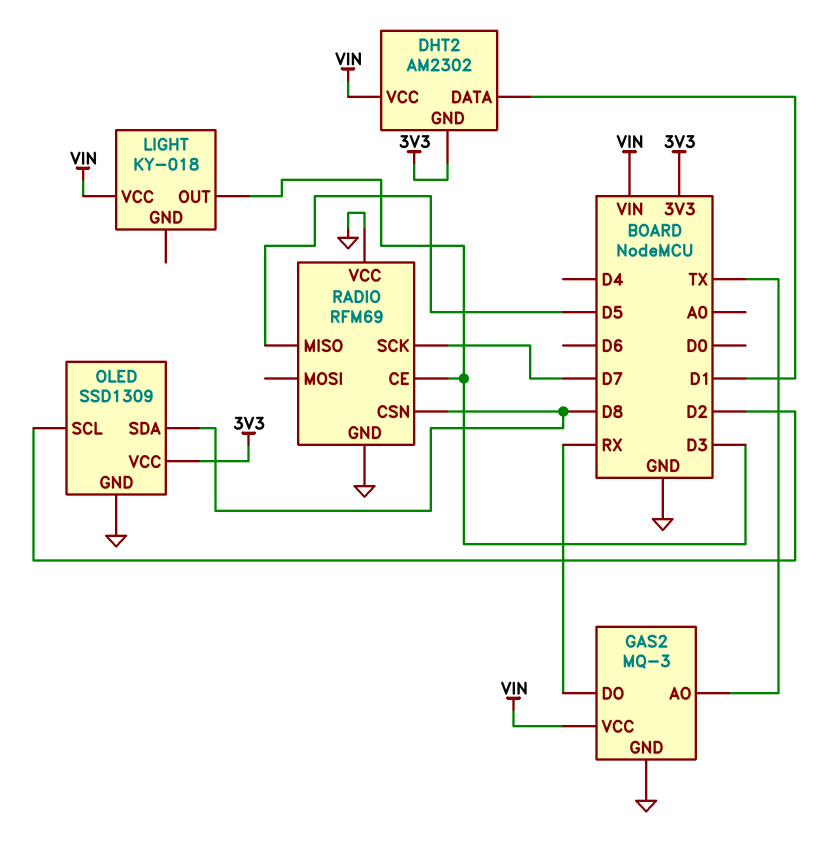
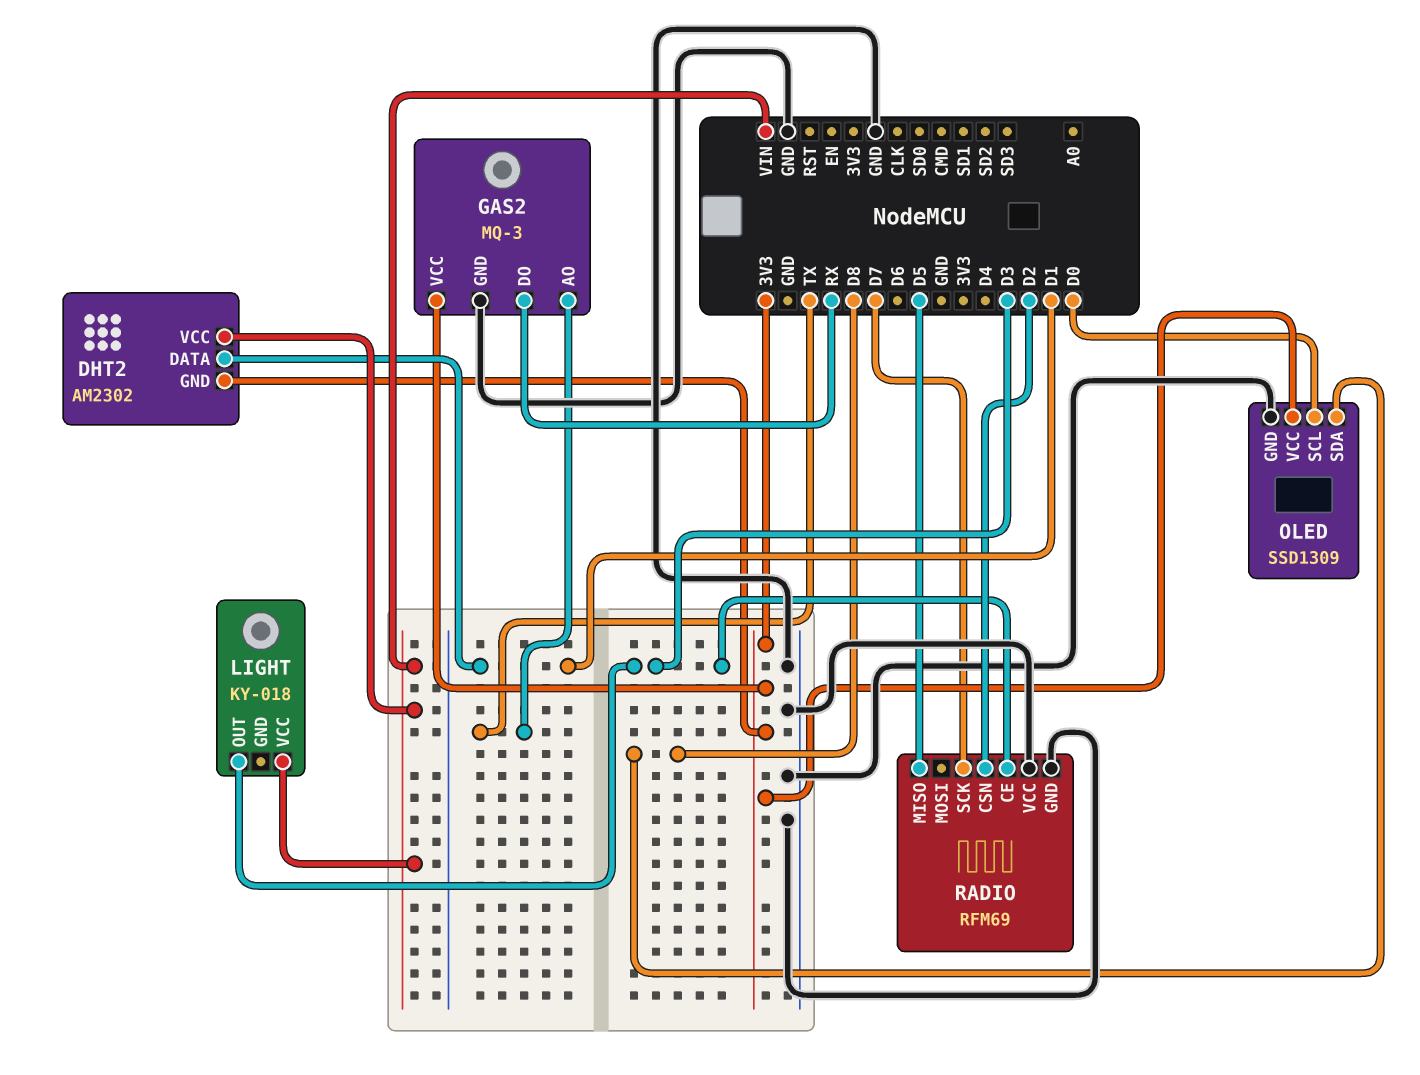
GAS2 pin VCC: VIN -> 3V3
OLED pin SCL: D2 -> D0
RADIO pin CSN: D8 -> D2

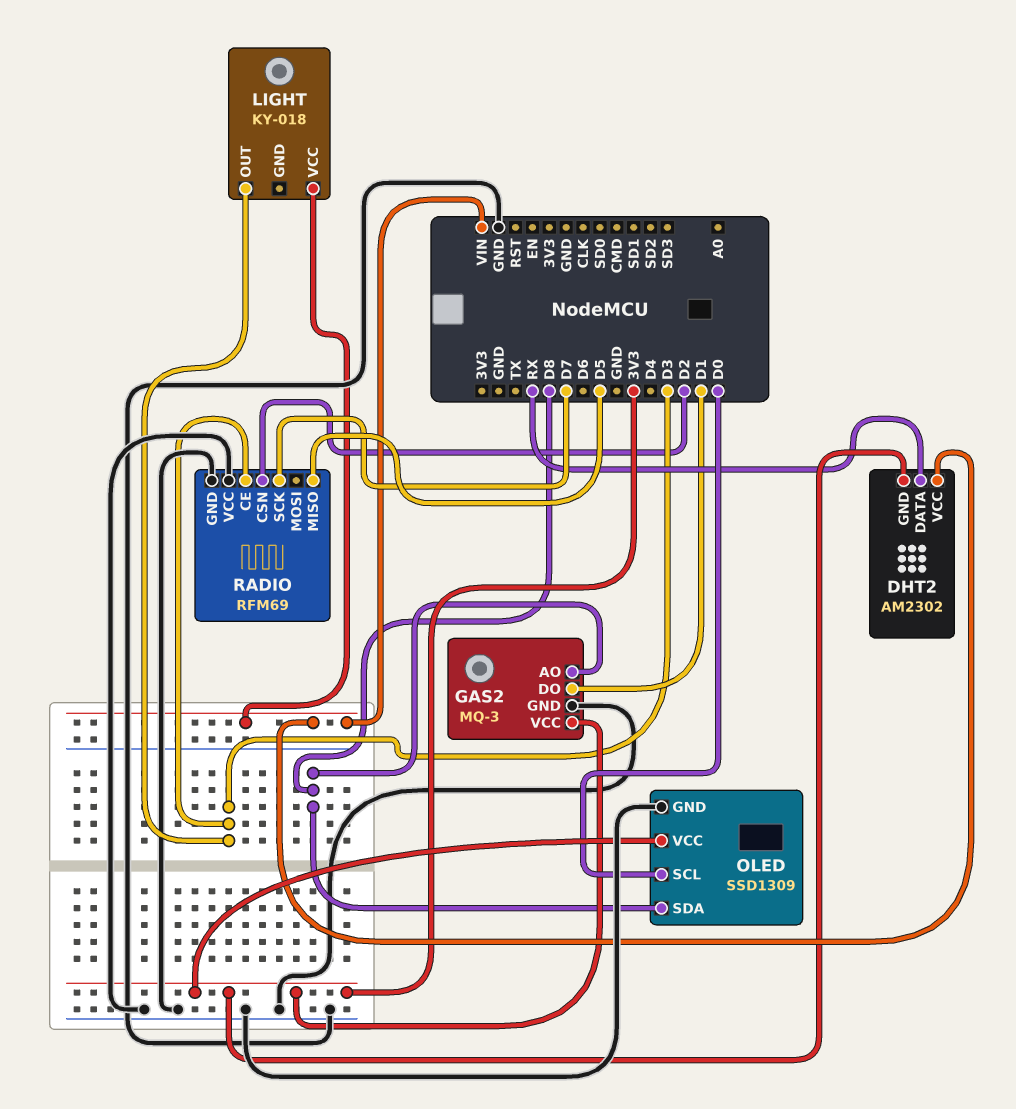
DHT2 pin DATA: D1 -> RX
GAS2 pin AO: TX -> D8
GAS2 pin DO: RX -> D1

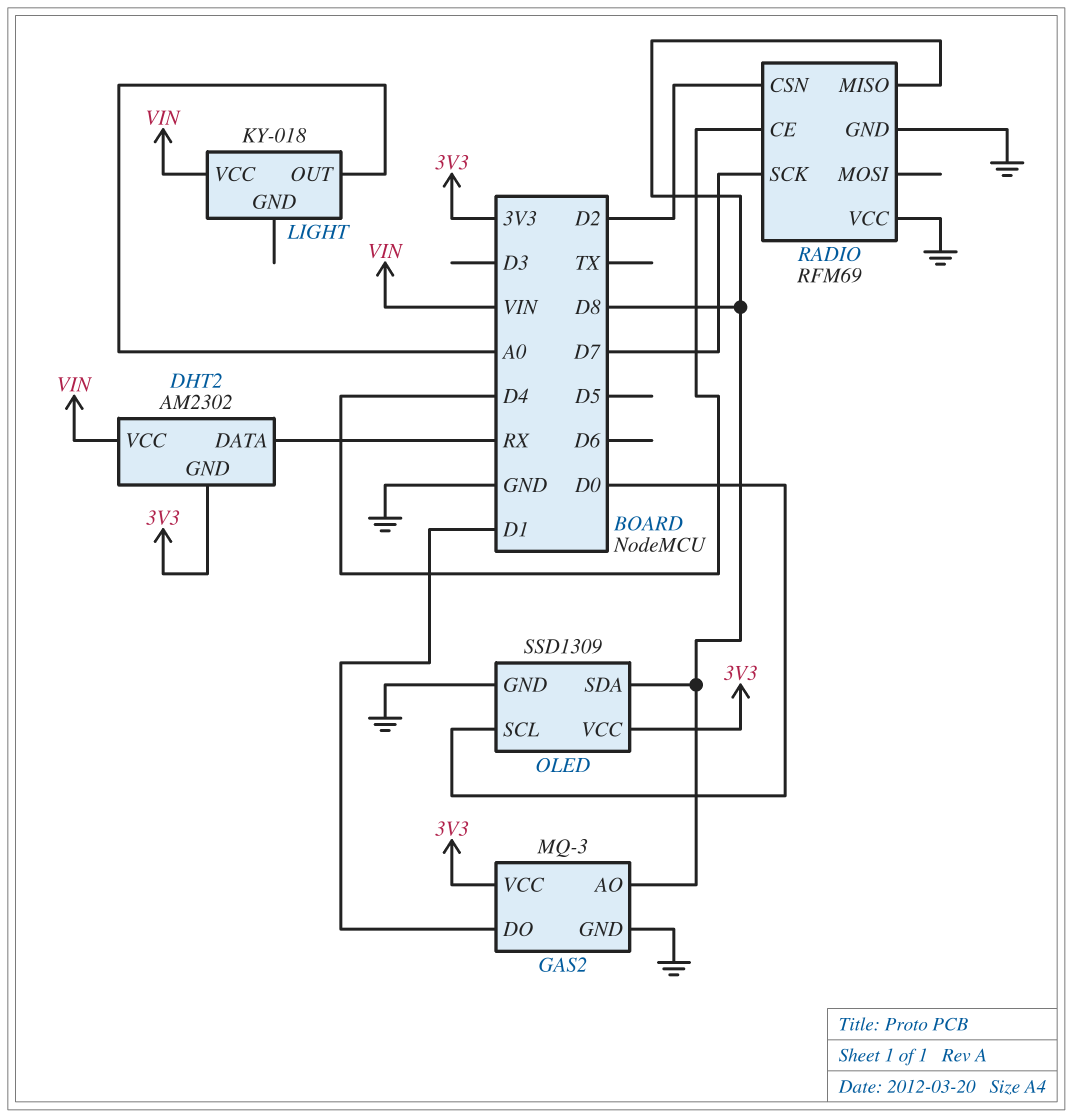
LIGHT pin OUT: D3 -> A0
RADIO pin CE: D3 -> D4
RADIO pin MISO: D5 -> D8

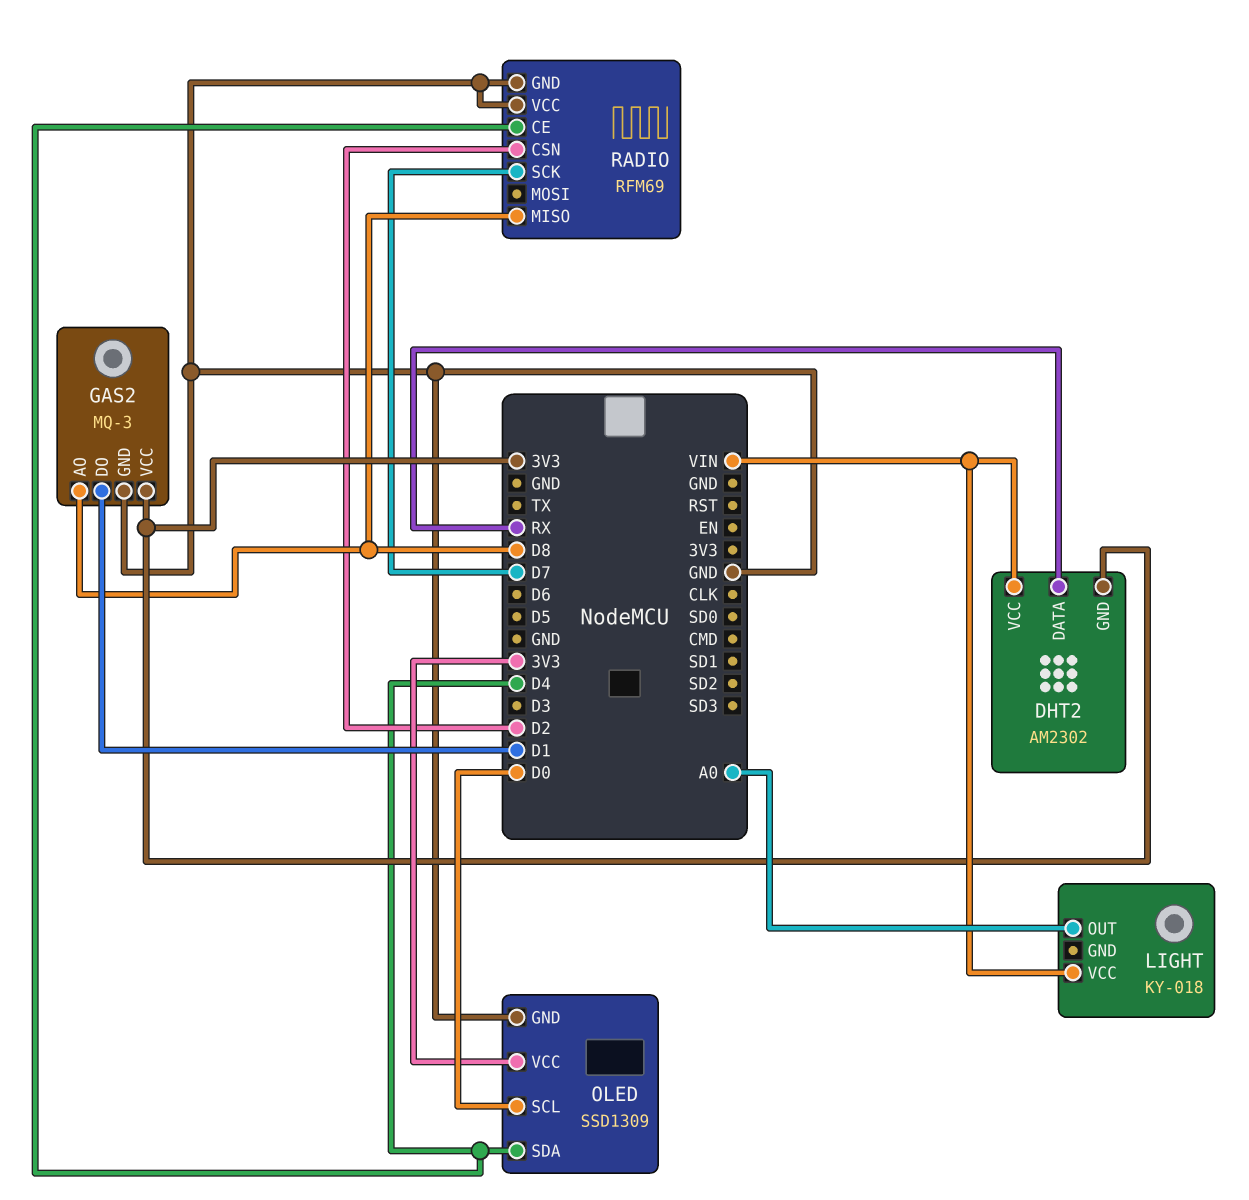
OLED pin SDA: D8 -> D4

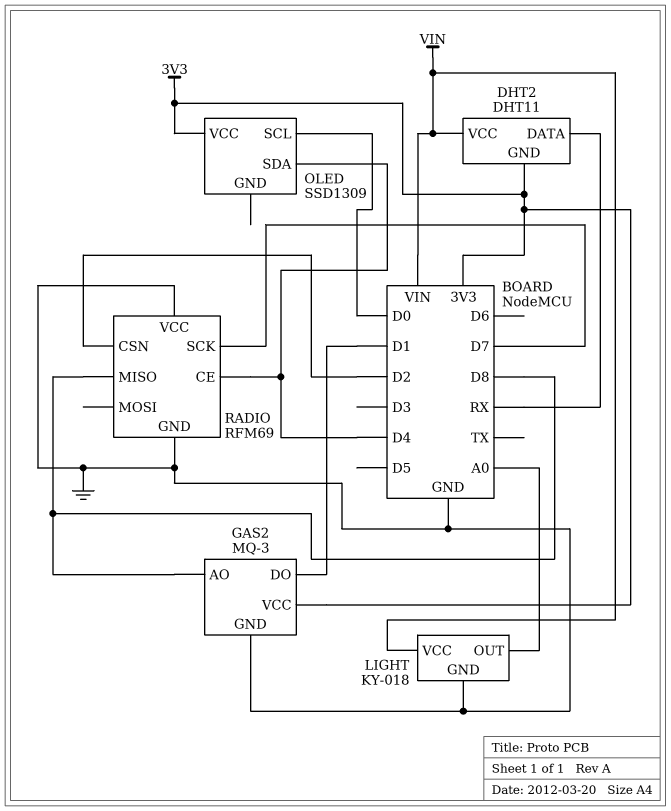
DHT2: AM2302 -> DHT11
LIGHT pin GND: none -> GND
OLED pin GND: GND -> none

